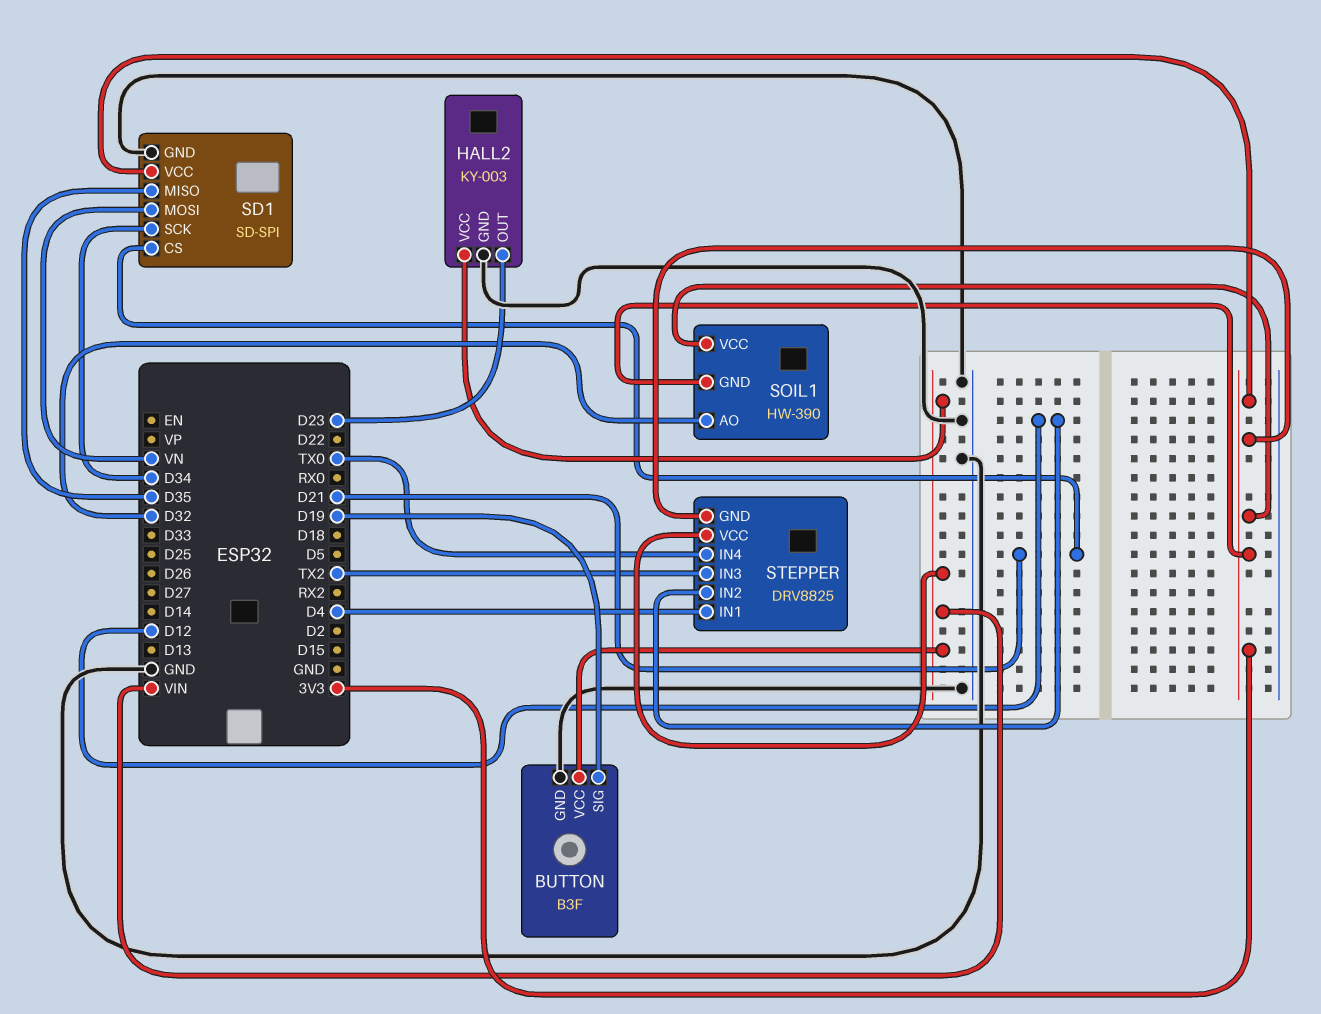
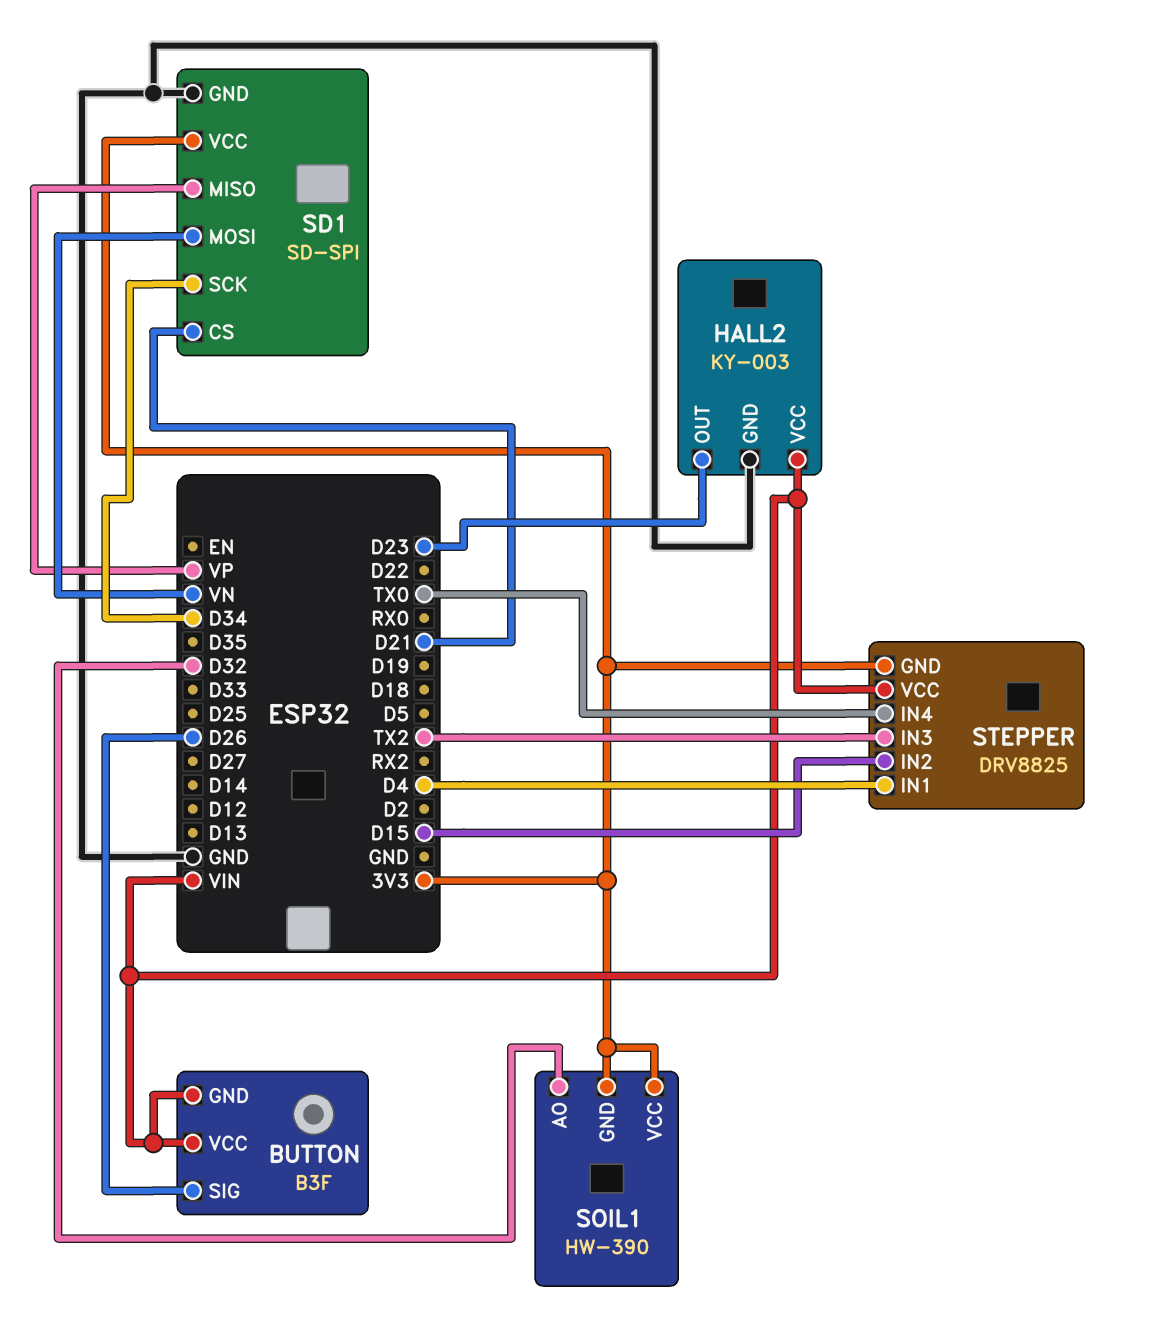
BUTTON pin GND: GND -> VIN
BUTTON pin SIG: D19 -> D26
SD1 pin MISO: D35 -> VP
STEPPER pin IN2: D12 -> D15

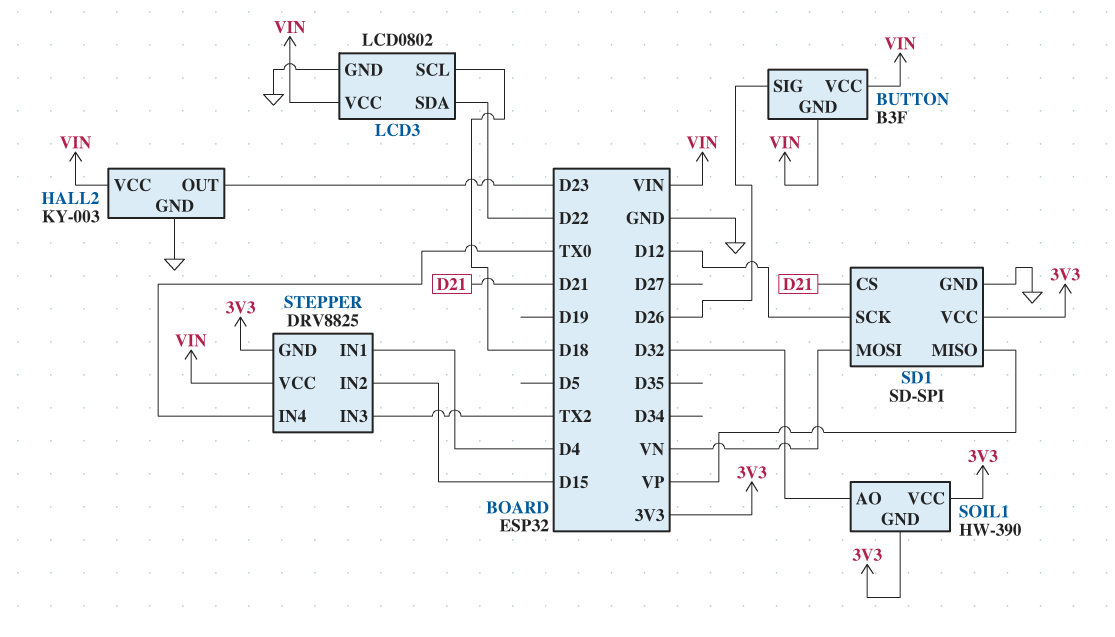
LCD3: none -> LCD0802
LCD3 pin GND: none -> GND
LCD3 pin SCL: none -> D18
LCD3 pin SDA: none -> D22
LCD3 pin VCC: none -> VIN
SD1 pin SCK: D34 -> D12

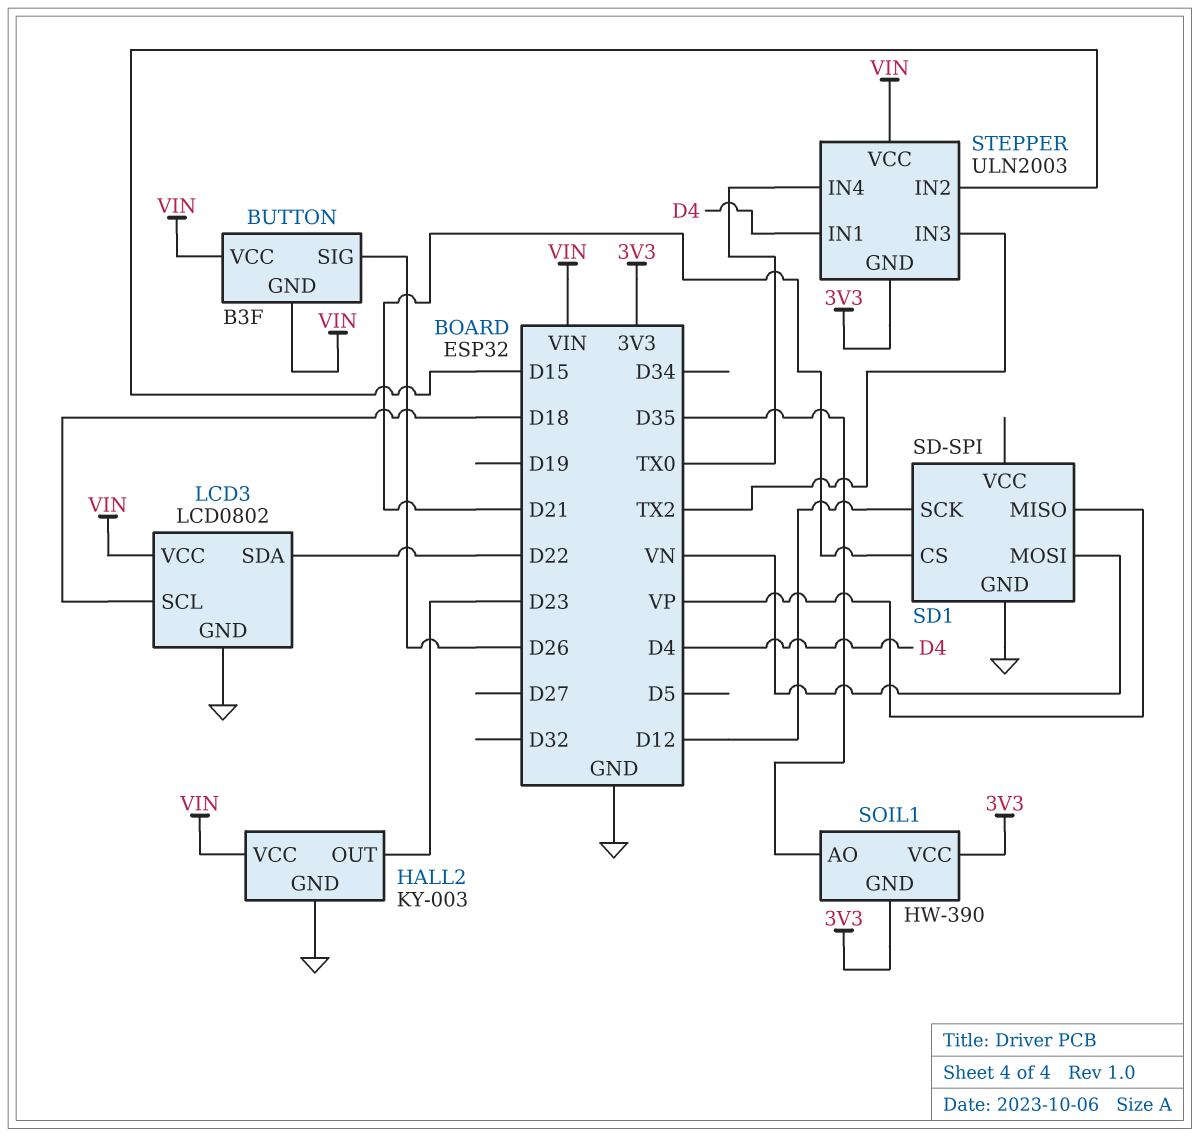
SD1 pin VCC: 3V3 -> none
SOIL1 pin AO: D32 -> D35
STEPPER: DRV8825 -> ULN2003

